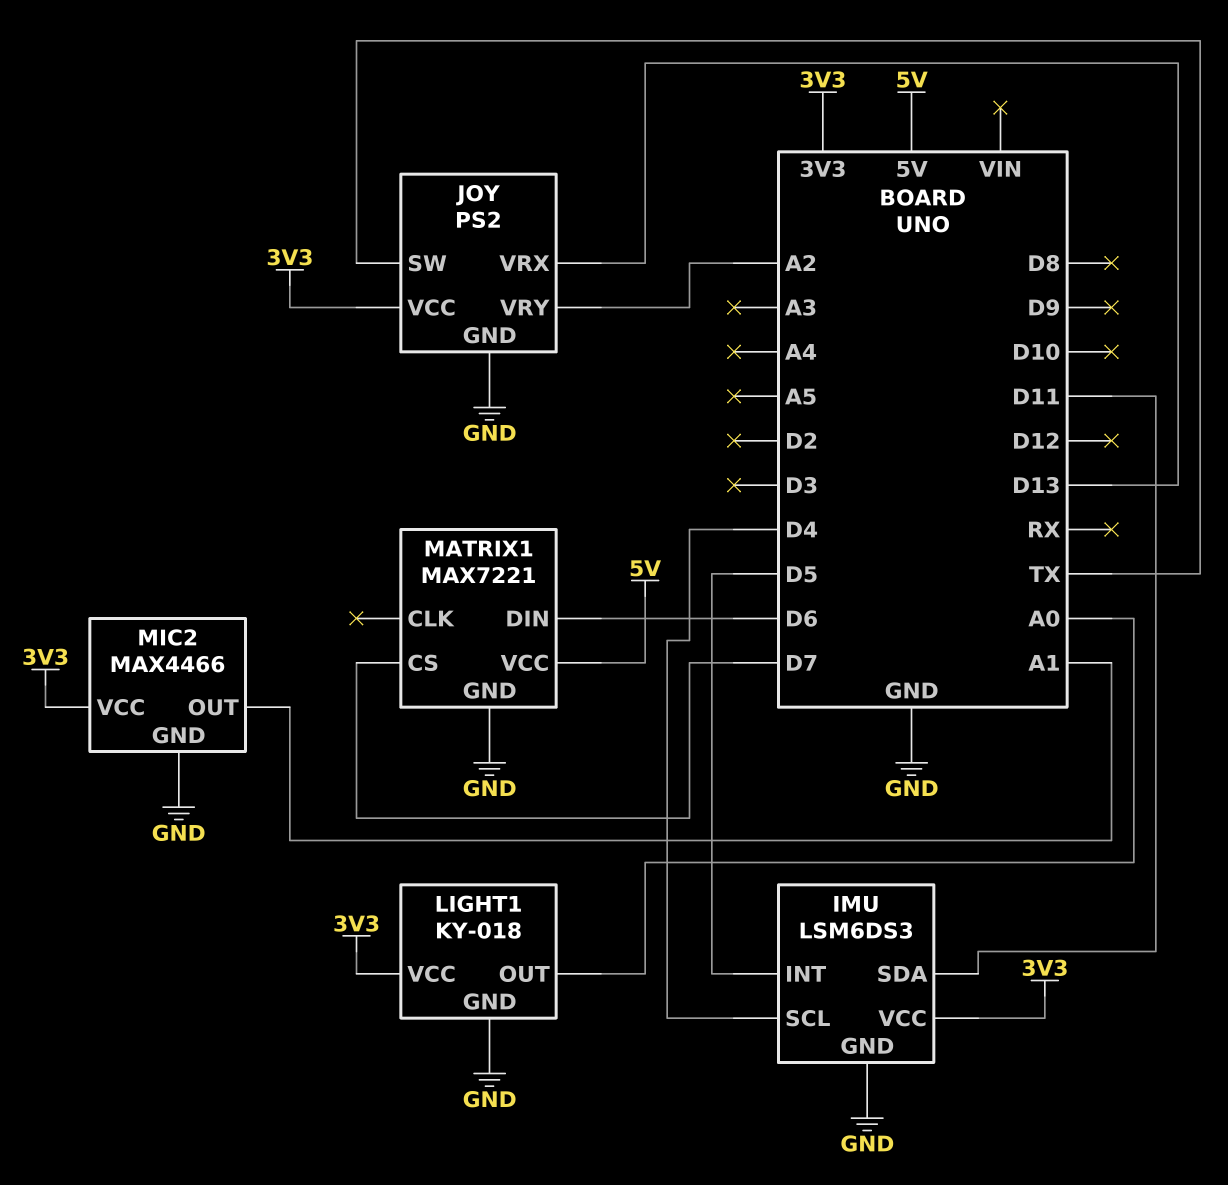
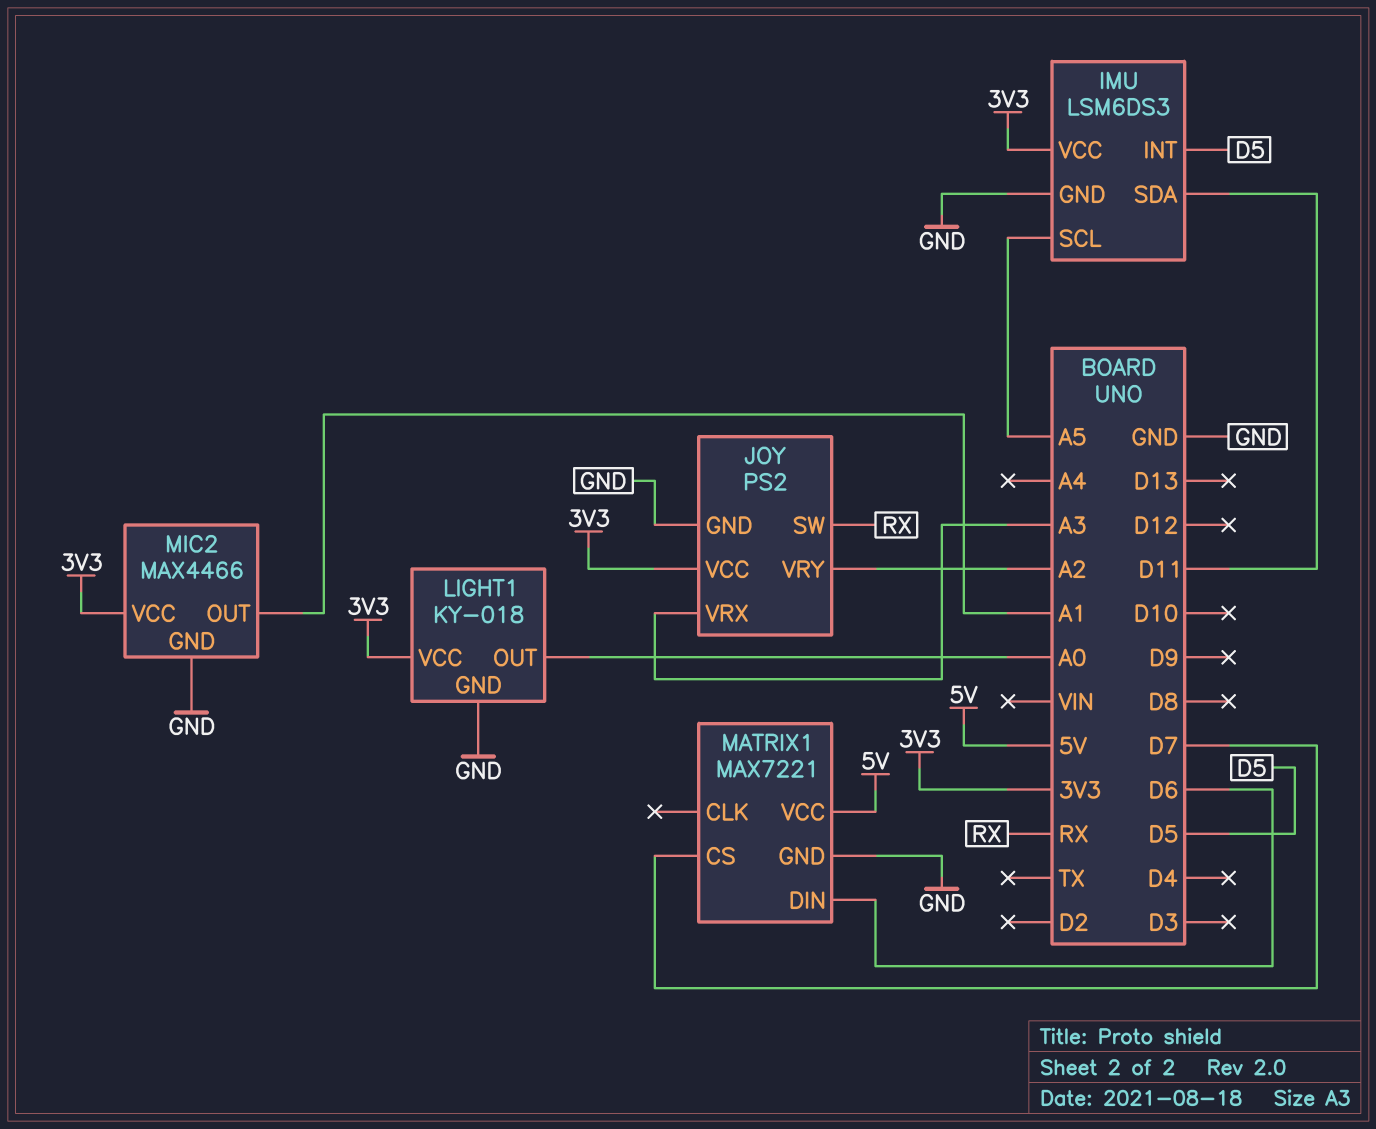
IMU pin SCL: D4 -> A5
JOY pin SW: TX -> RX
JOY pin VRX: D13 -> A3

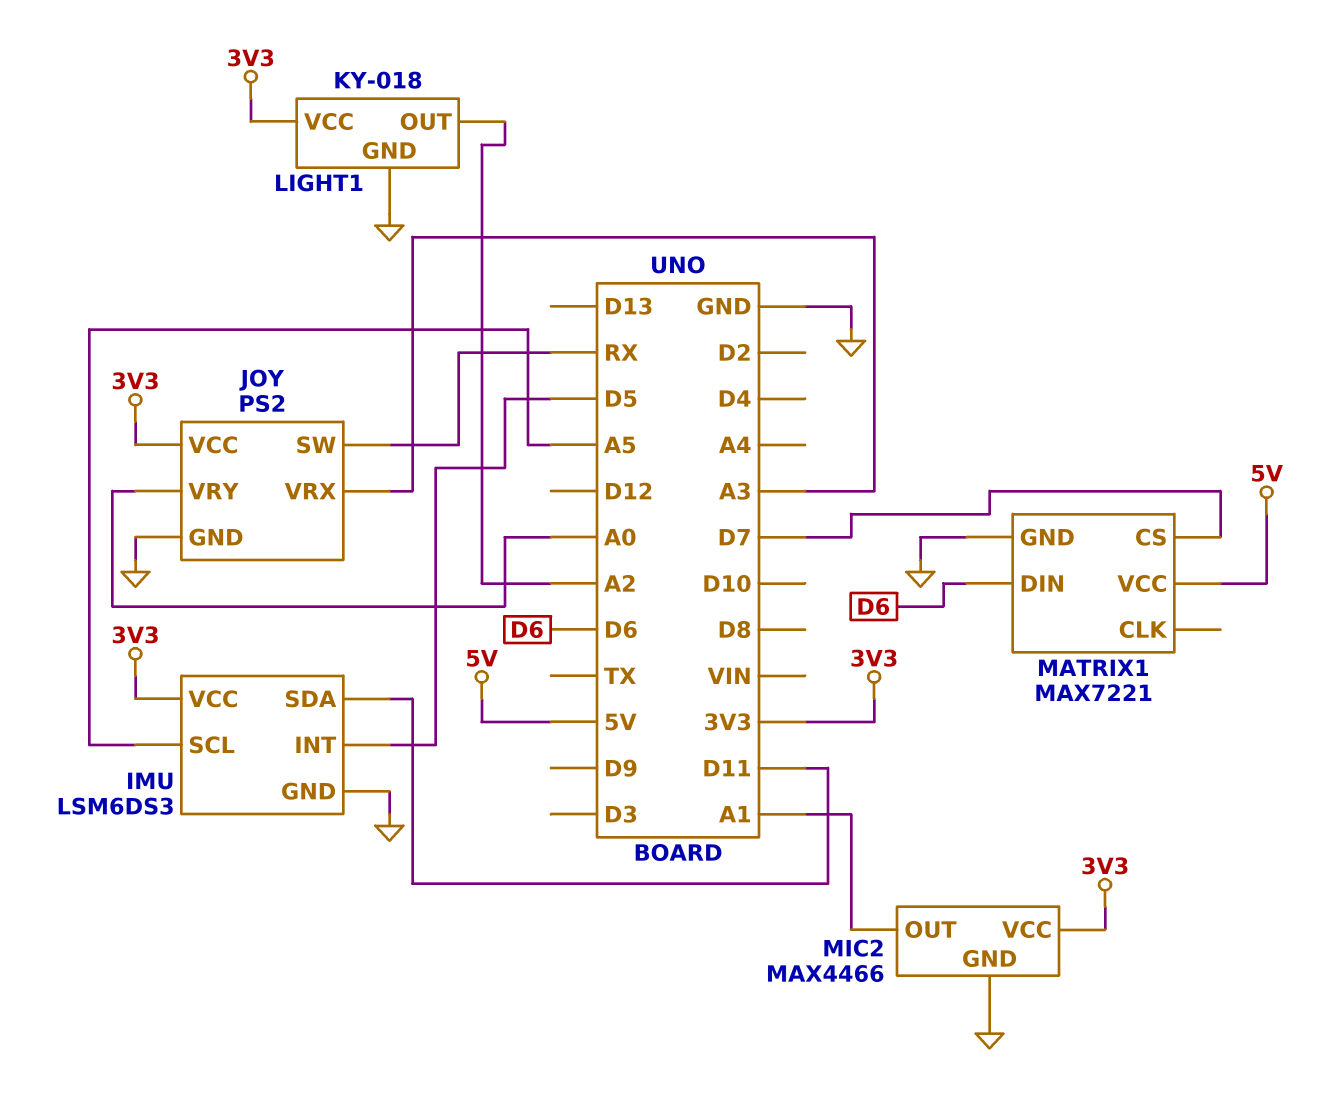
JOY pin VRY: A2 -> A0
LIGHT1 pin OUT: A0 -> A2

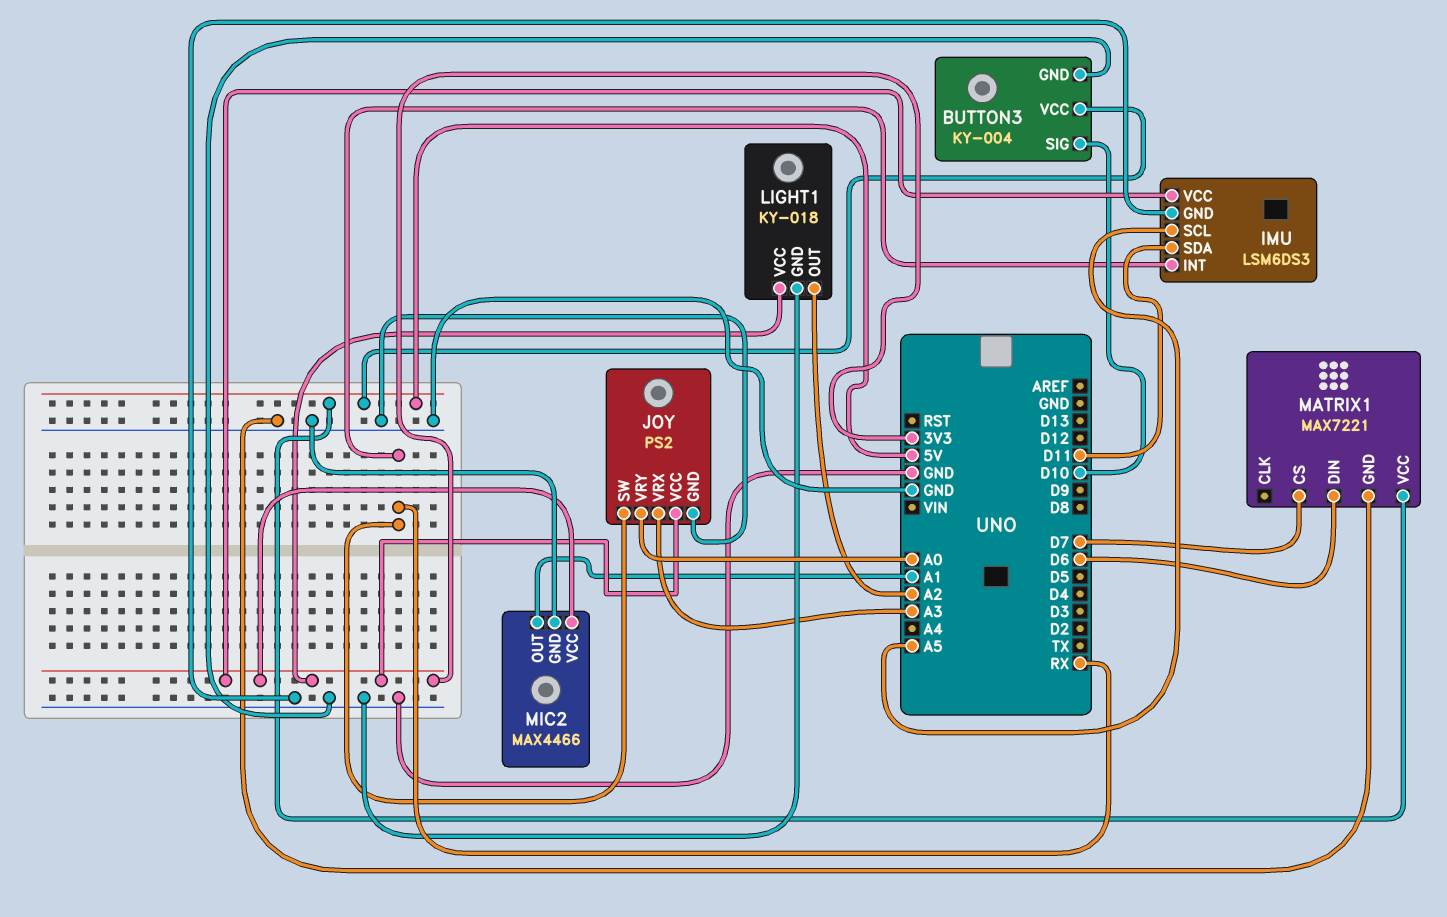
BUTTON3: none -> KY-004
BUTTON3 pin GND: none -> GND
BUTTON3 pin SIG: none -> D10
BUTTON3 pin VCC: none -> 5V
IMU pin INT: D5 -> RX

